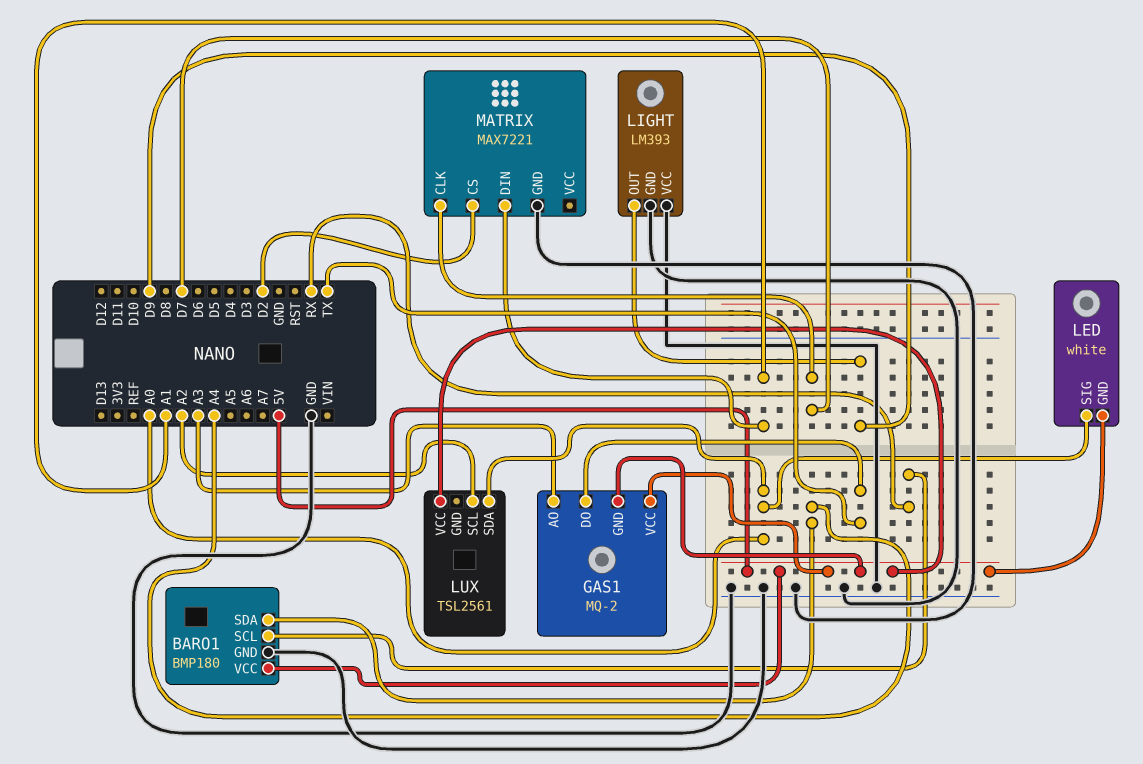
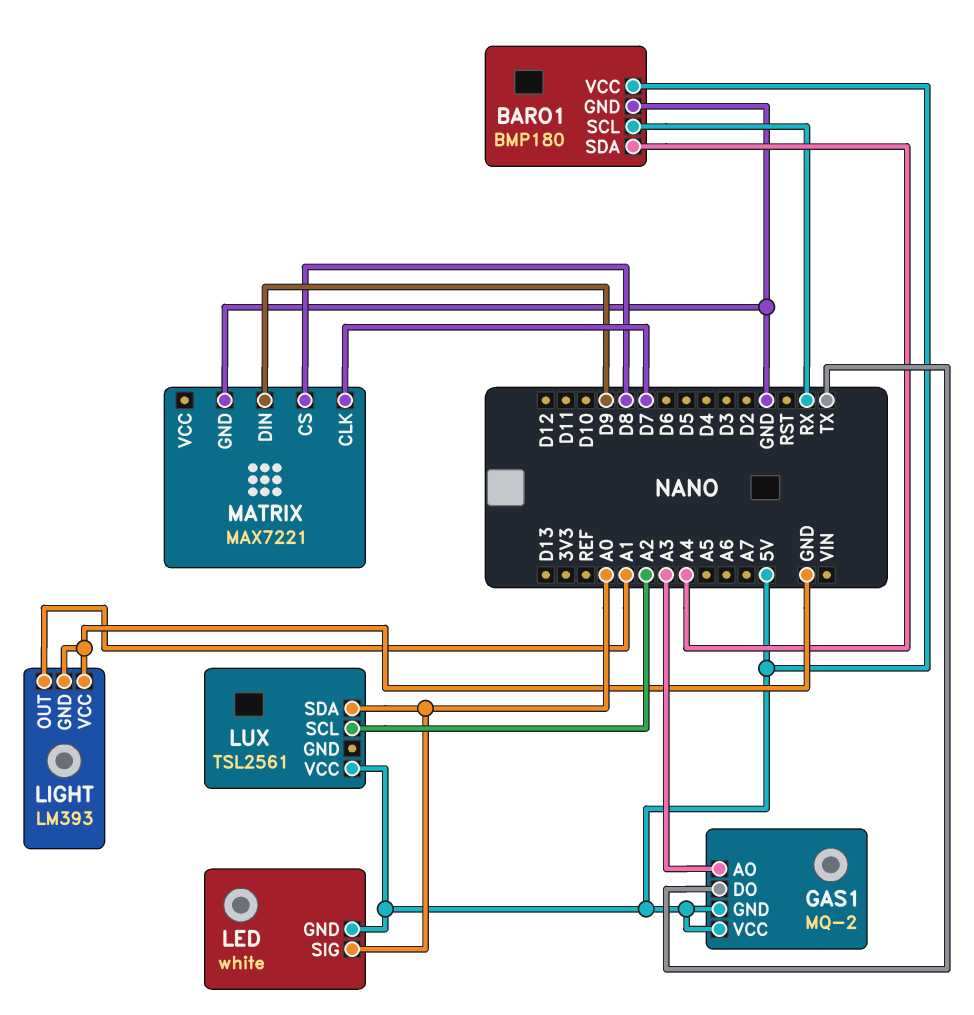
LIGHT pin OUT: D9 -> A1
MATRIX pin CS: D2 -> D8
MATRIX pin DIN: A1 -> D9

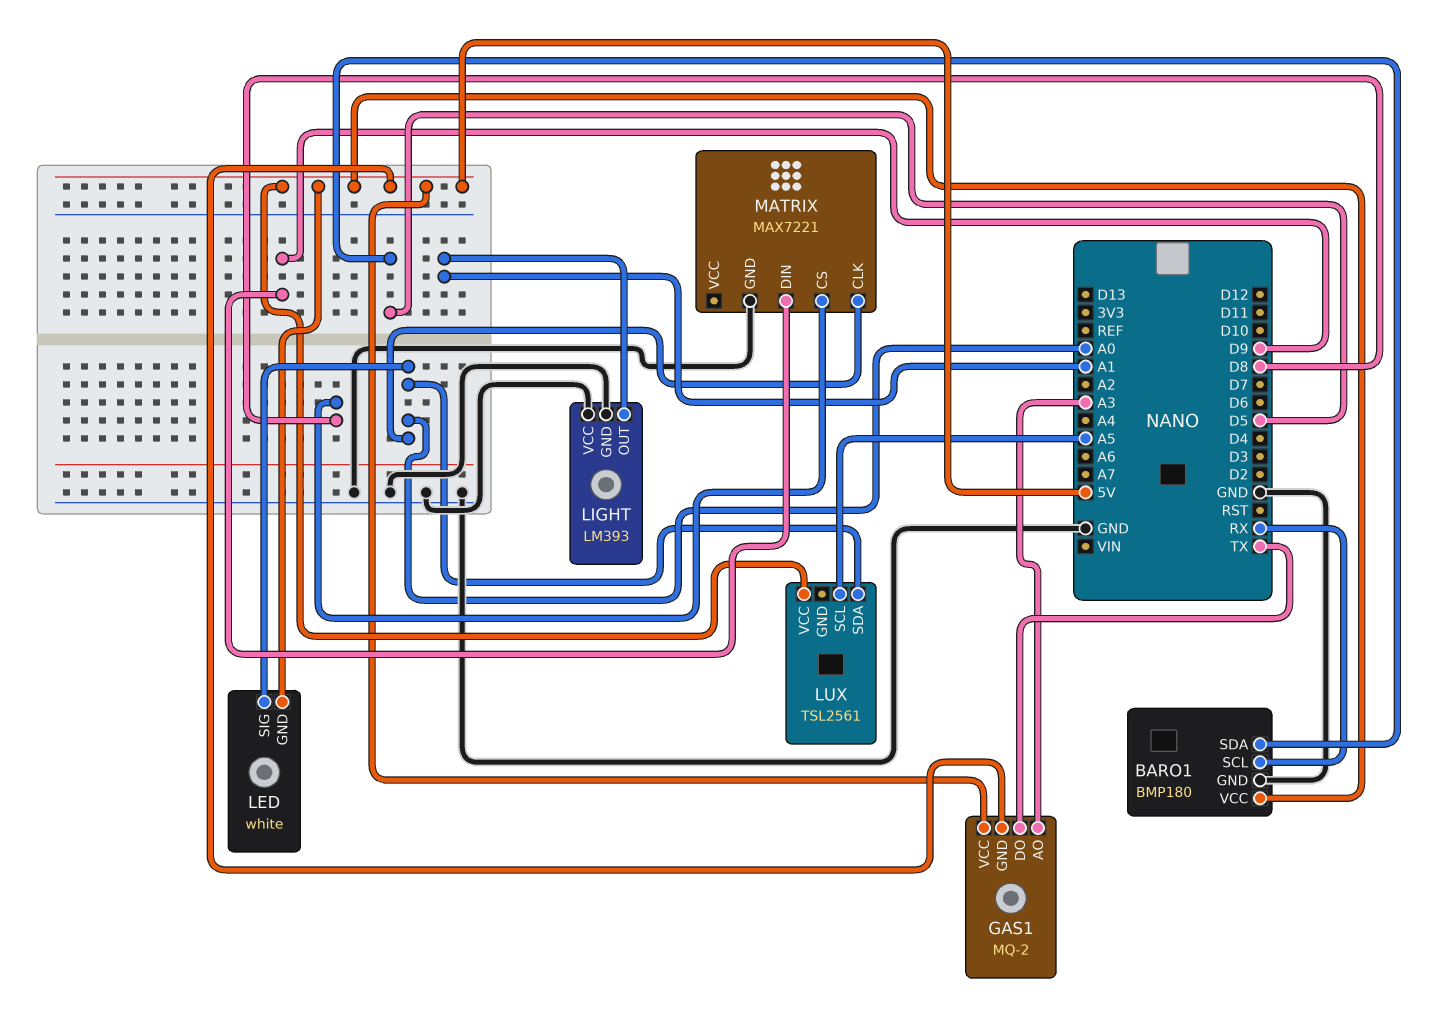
BARO1 pin SDA: A4 -> D5
LUX pin SCL: A2 -> A5
MATRIX pin CLK: D7 -> A0

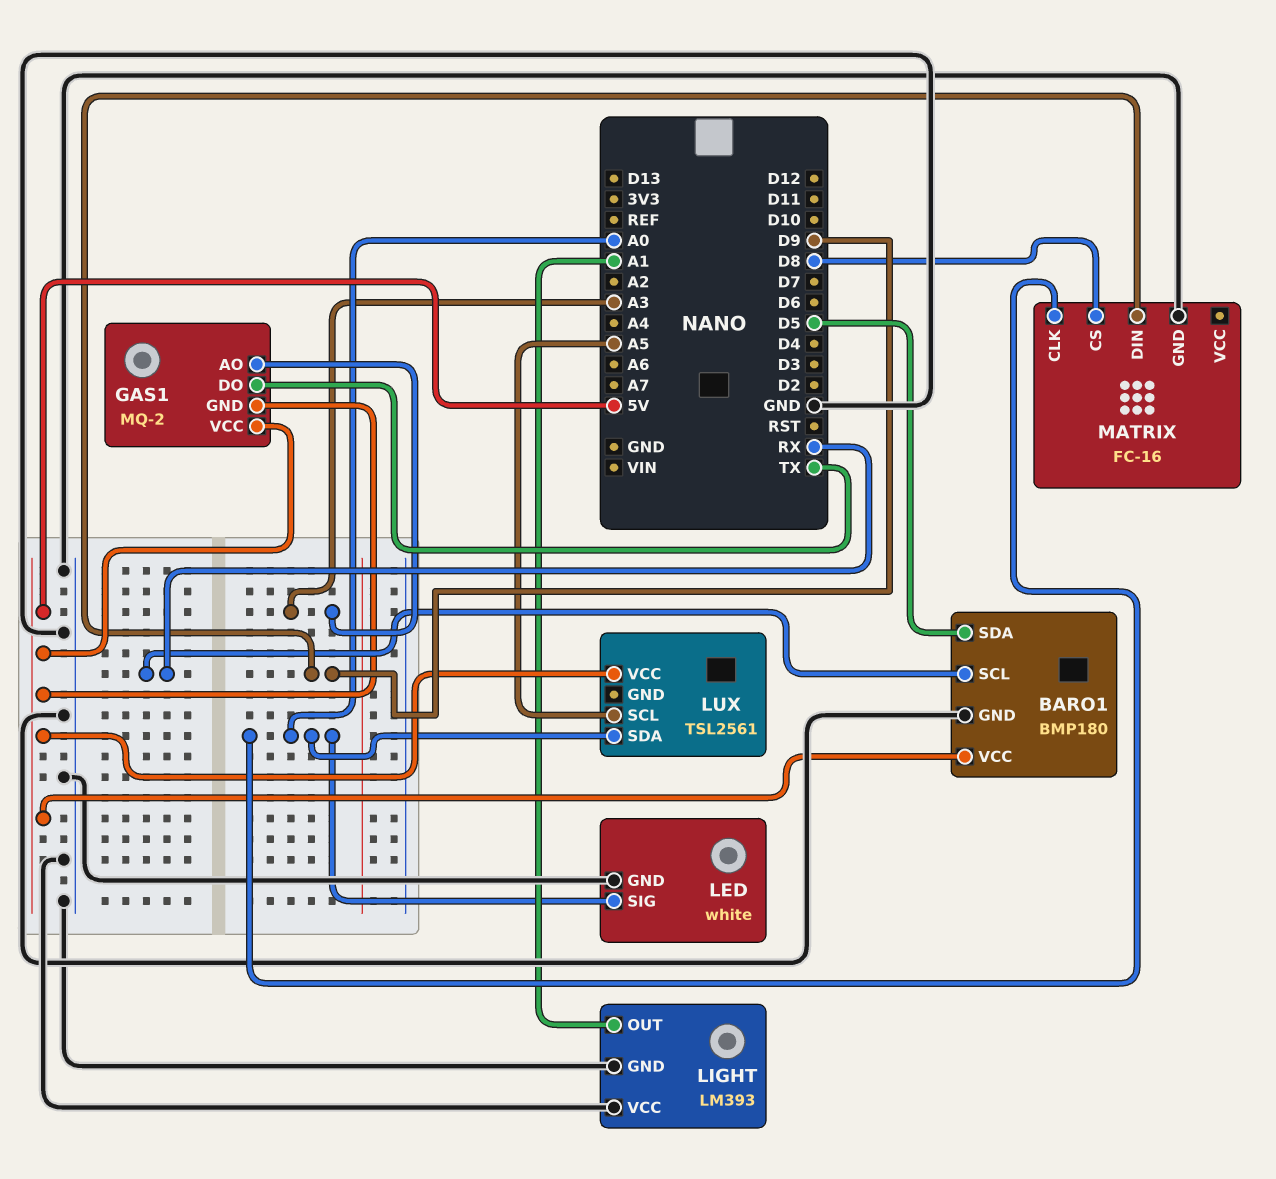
LED pin GND: 5V -> GND
MATRIX: MAX7221 -> FC-16

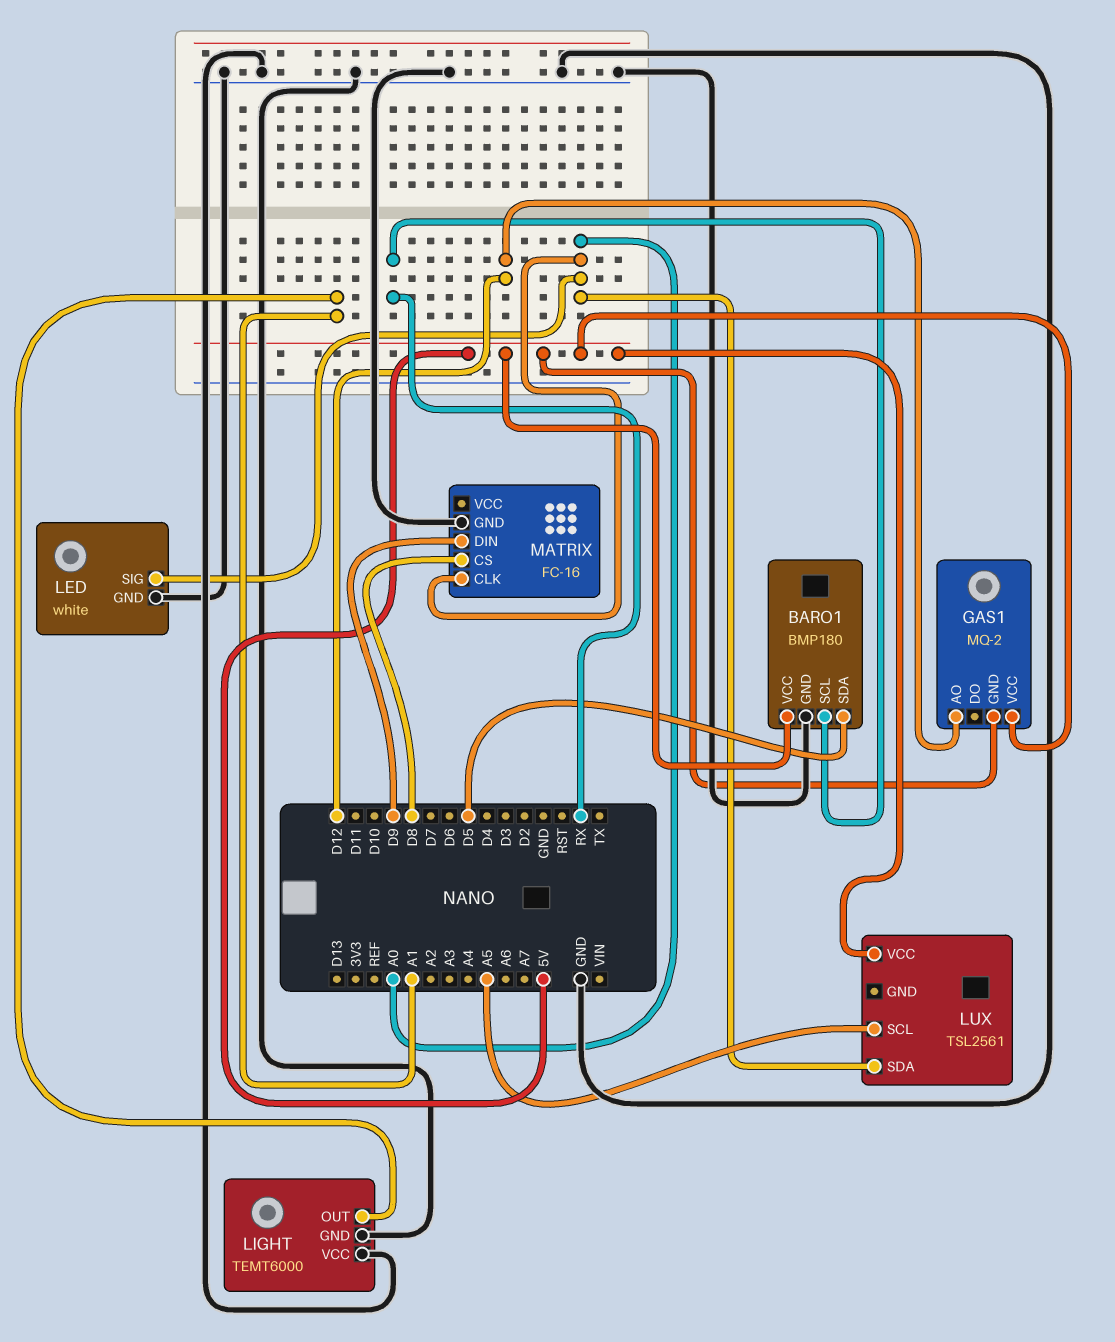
GAS1 pin AO: A3 -> D12
GAS1 pin DO: TX -> none
LIGHT: LM393 -> TEMT6000

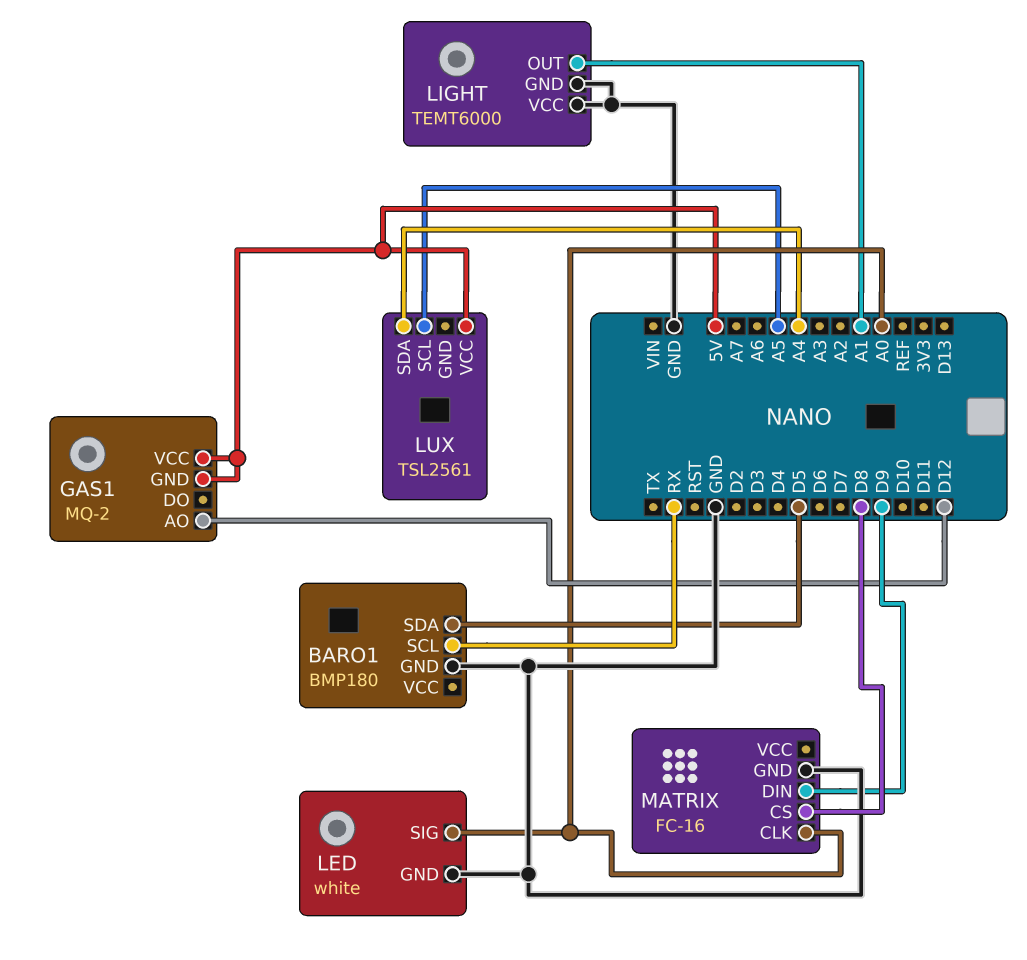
BARO1 pin VCC: 5V -> none
LUX pin SDA: A0 -> A4

